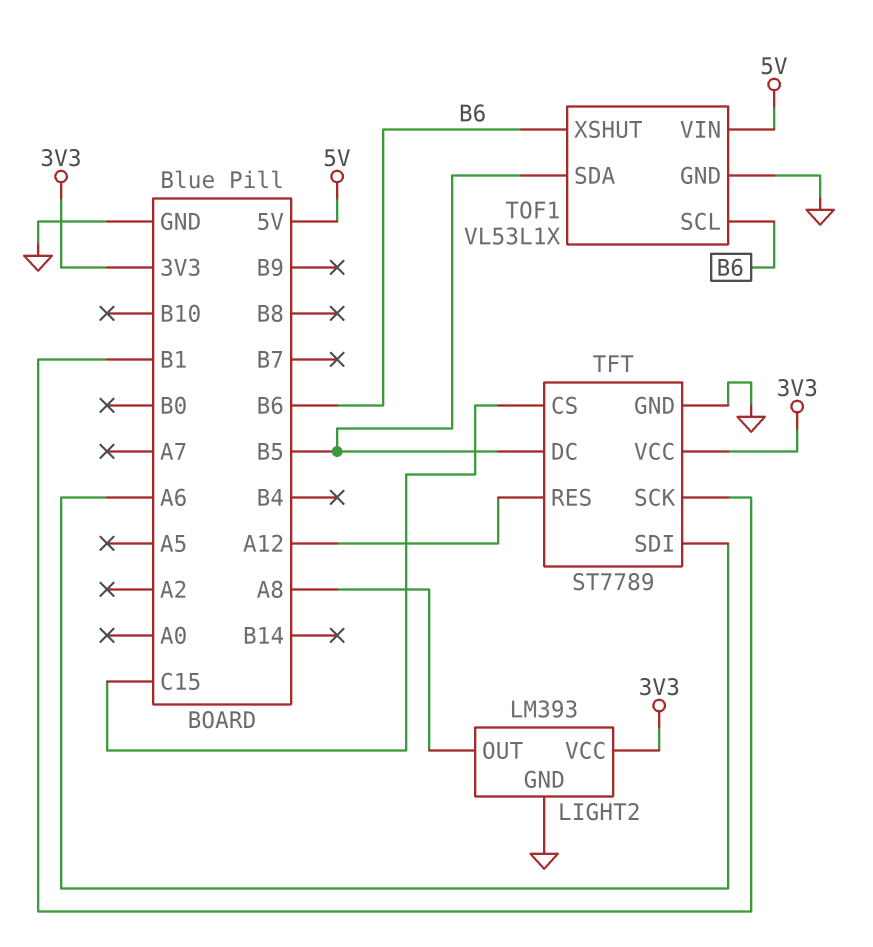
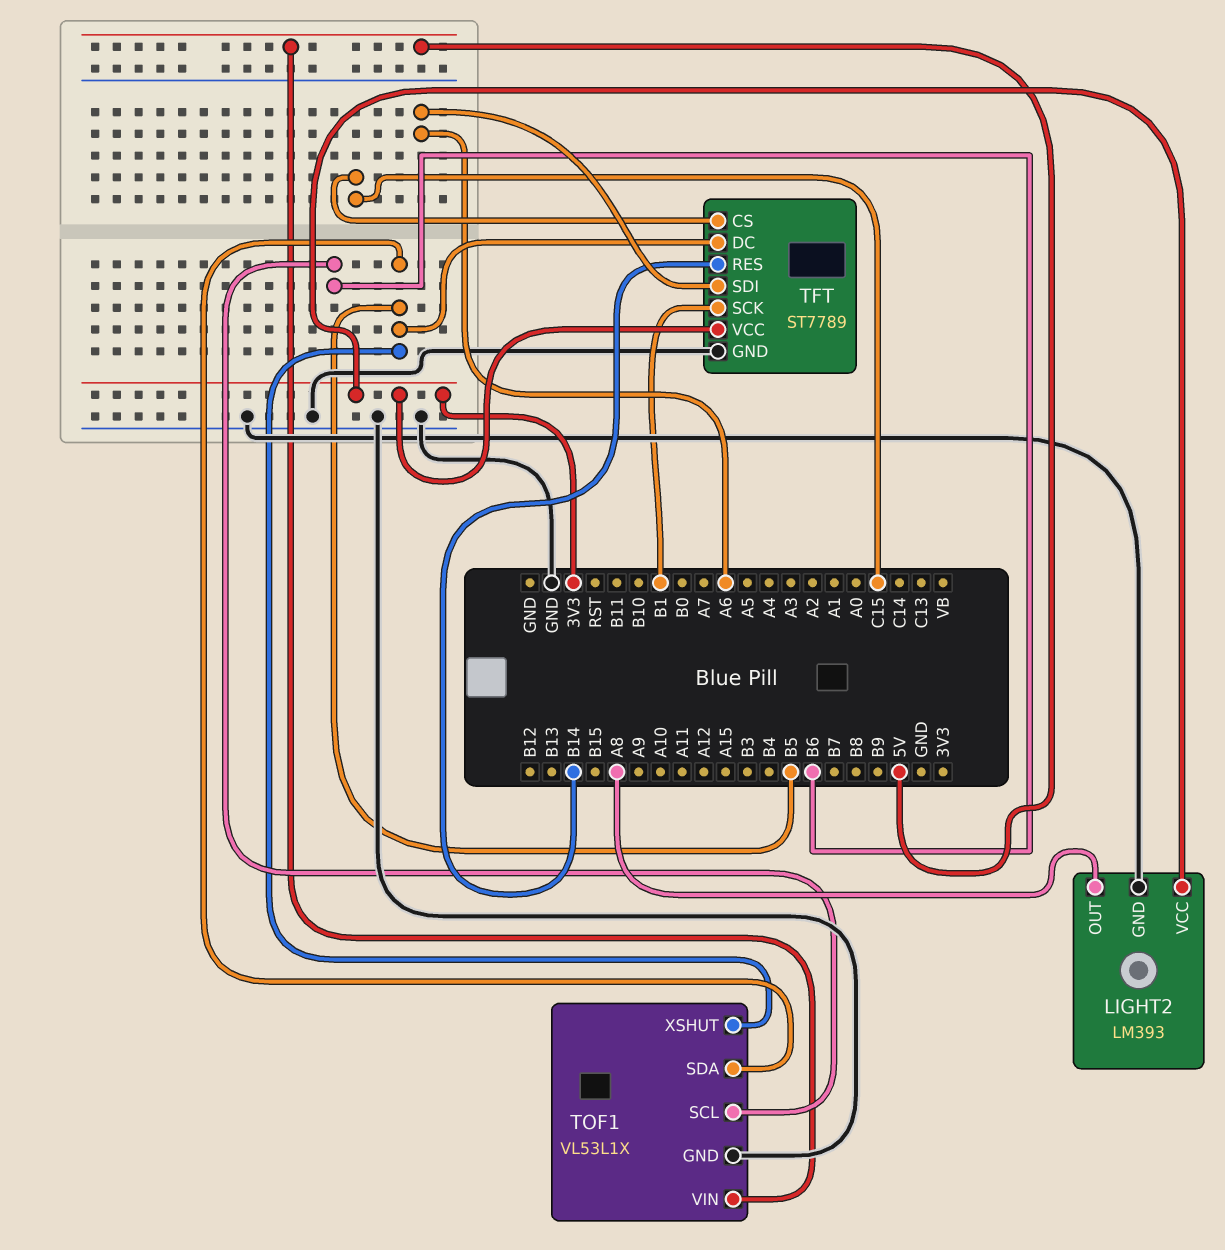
TFT pin RES: A12 -> B14
TOF1 pin XSHUT: B6 -> B5

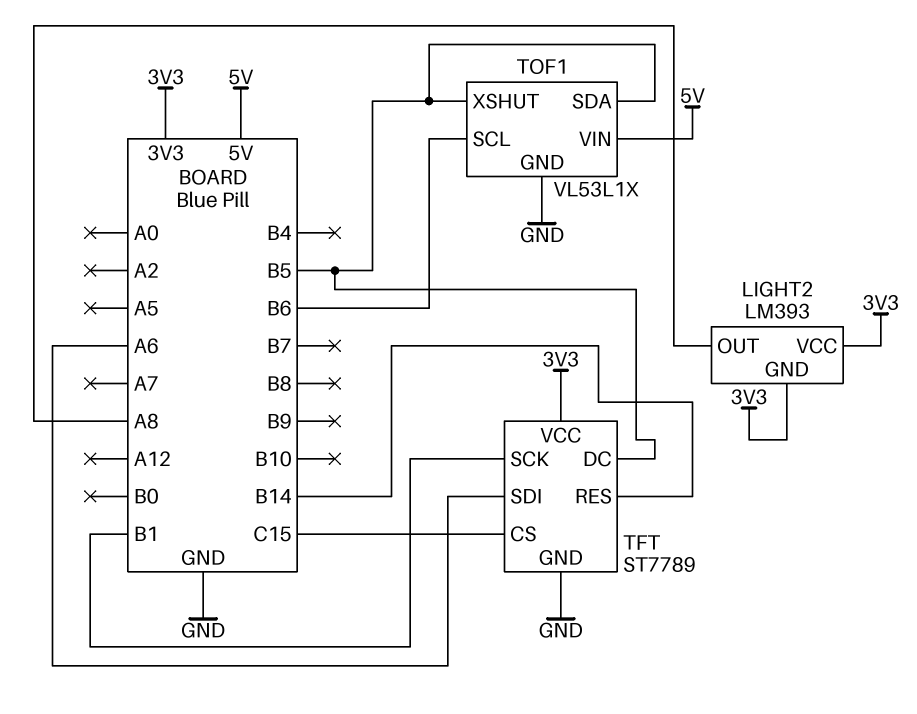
LIGHT2 pin GND: GND -> 3V3

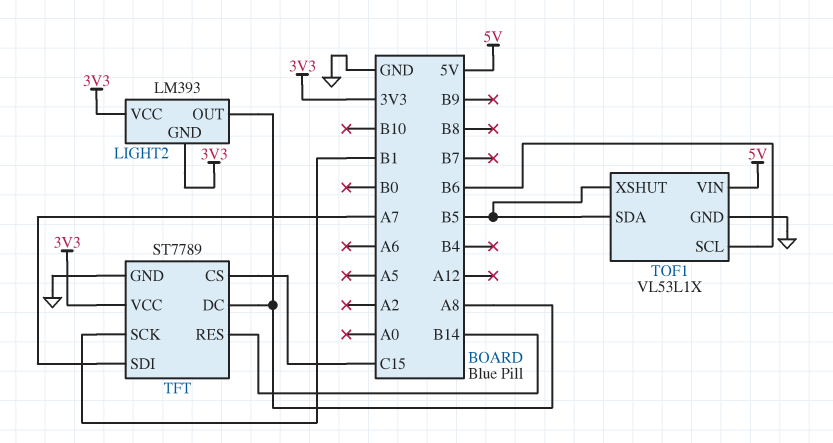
TFT pin DC: B5 -> A8
TFT pin SDI: A6 -> A7

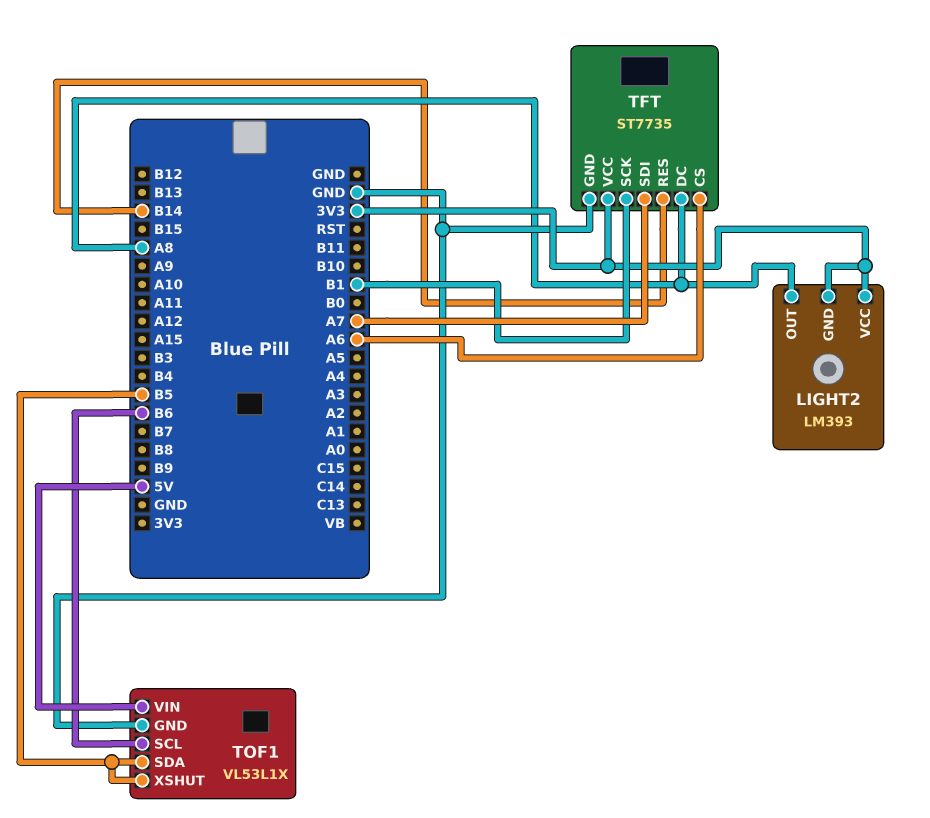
TFT: ST7789 -> ST7735
TFT pin CS: C15 -> A6

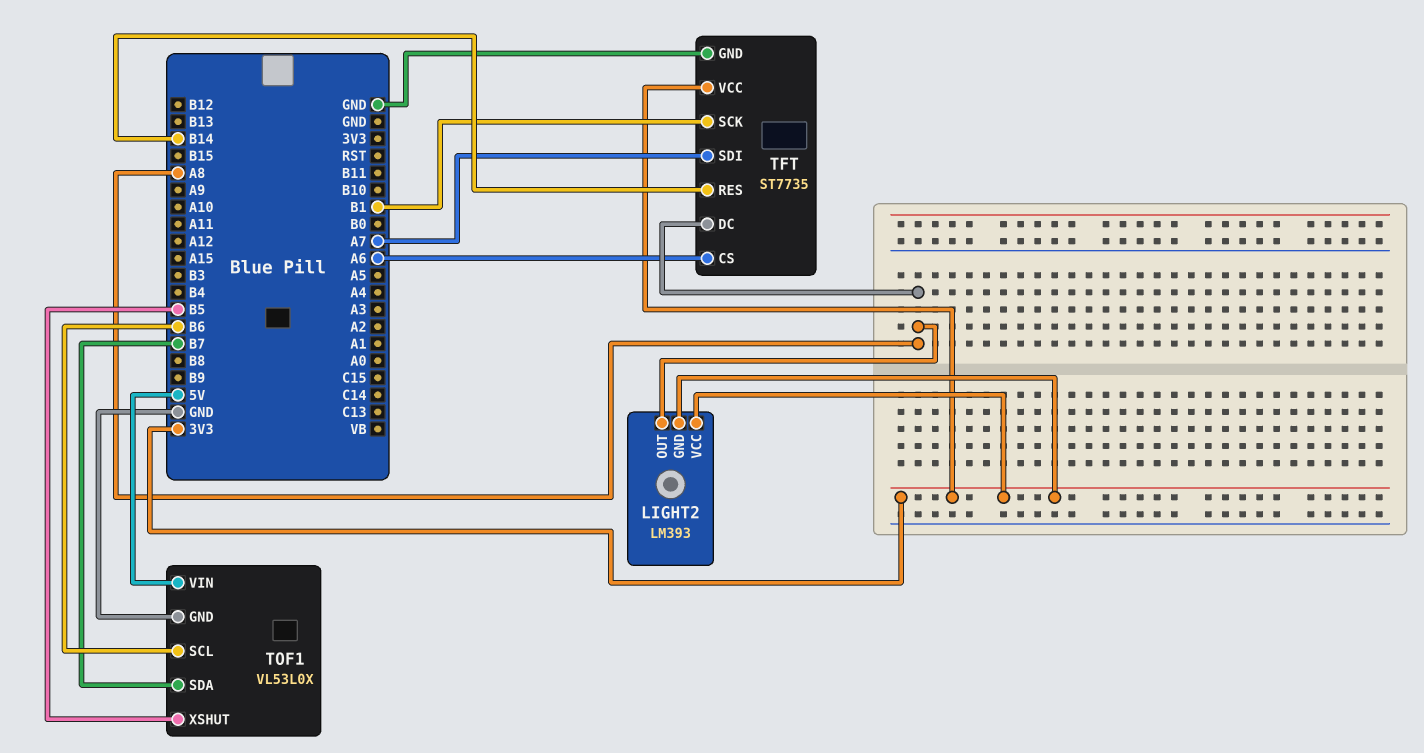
TOF1: VL53L1X -> VL53L0X
TOF1 pin SDA: B5 -> B7

